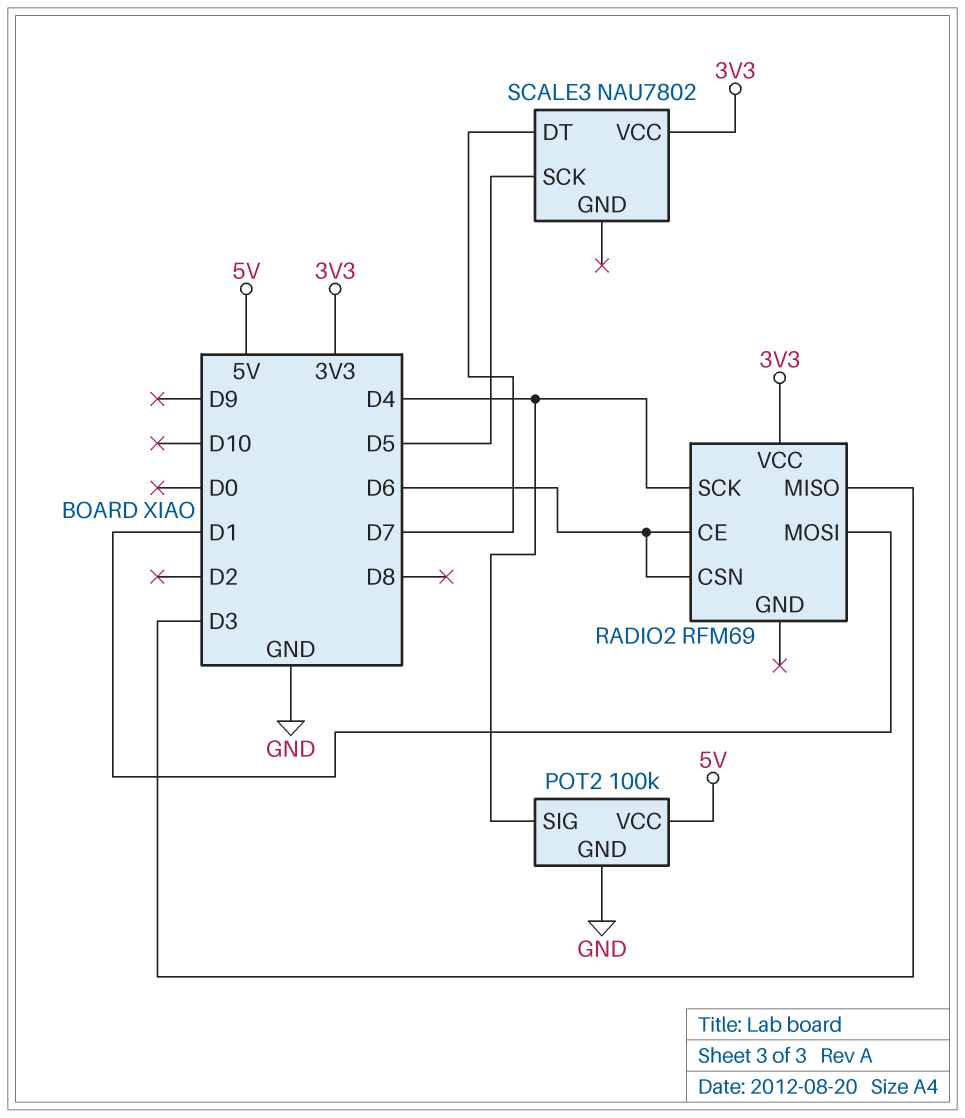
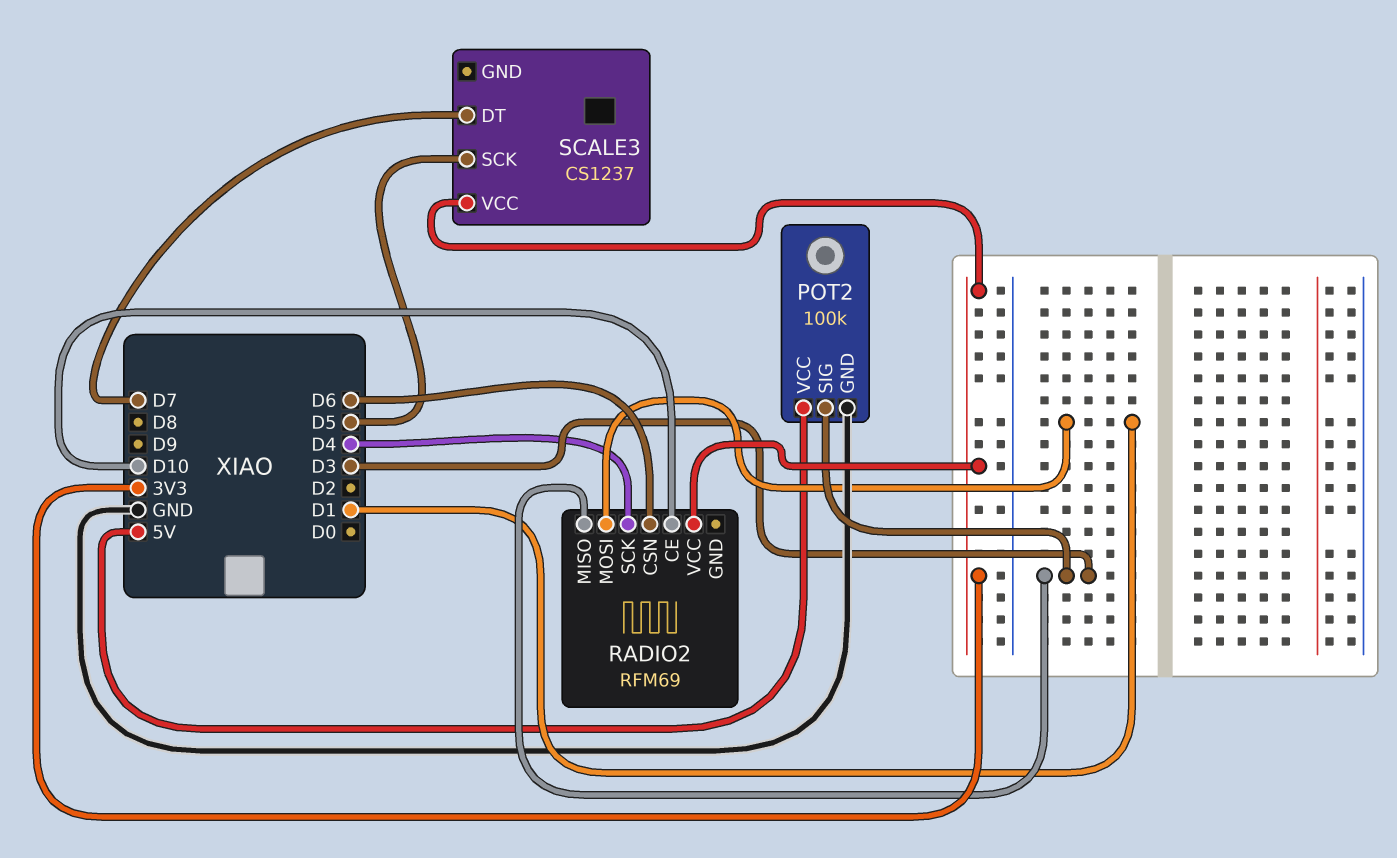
POT2 pin SIG: D4 -> D3
RADIO2 pin CE: D6 -> D10
SCALE3: NAU7802 -> CS1237

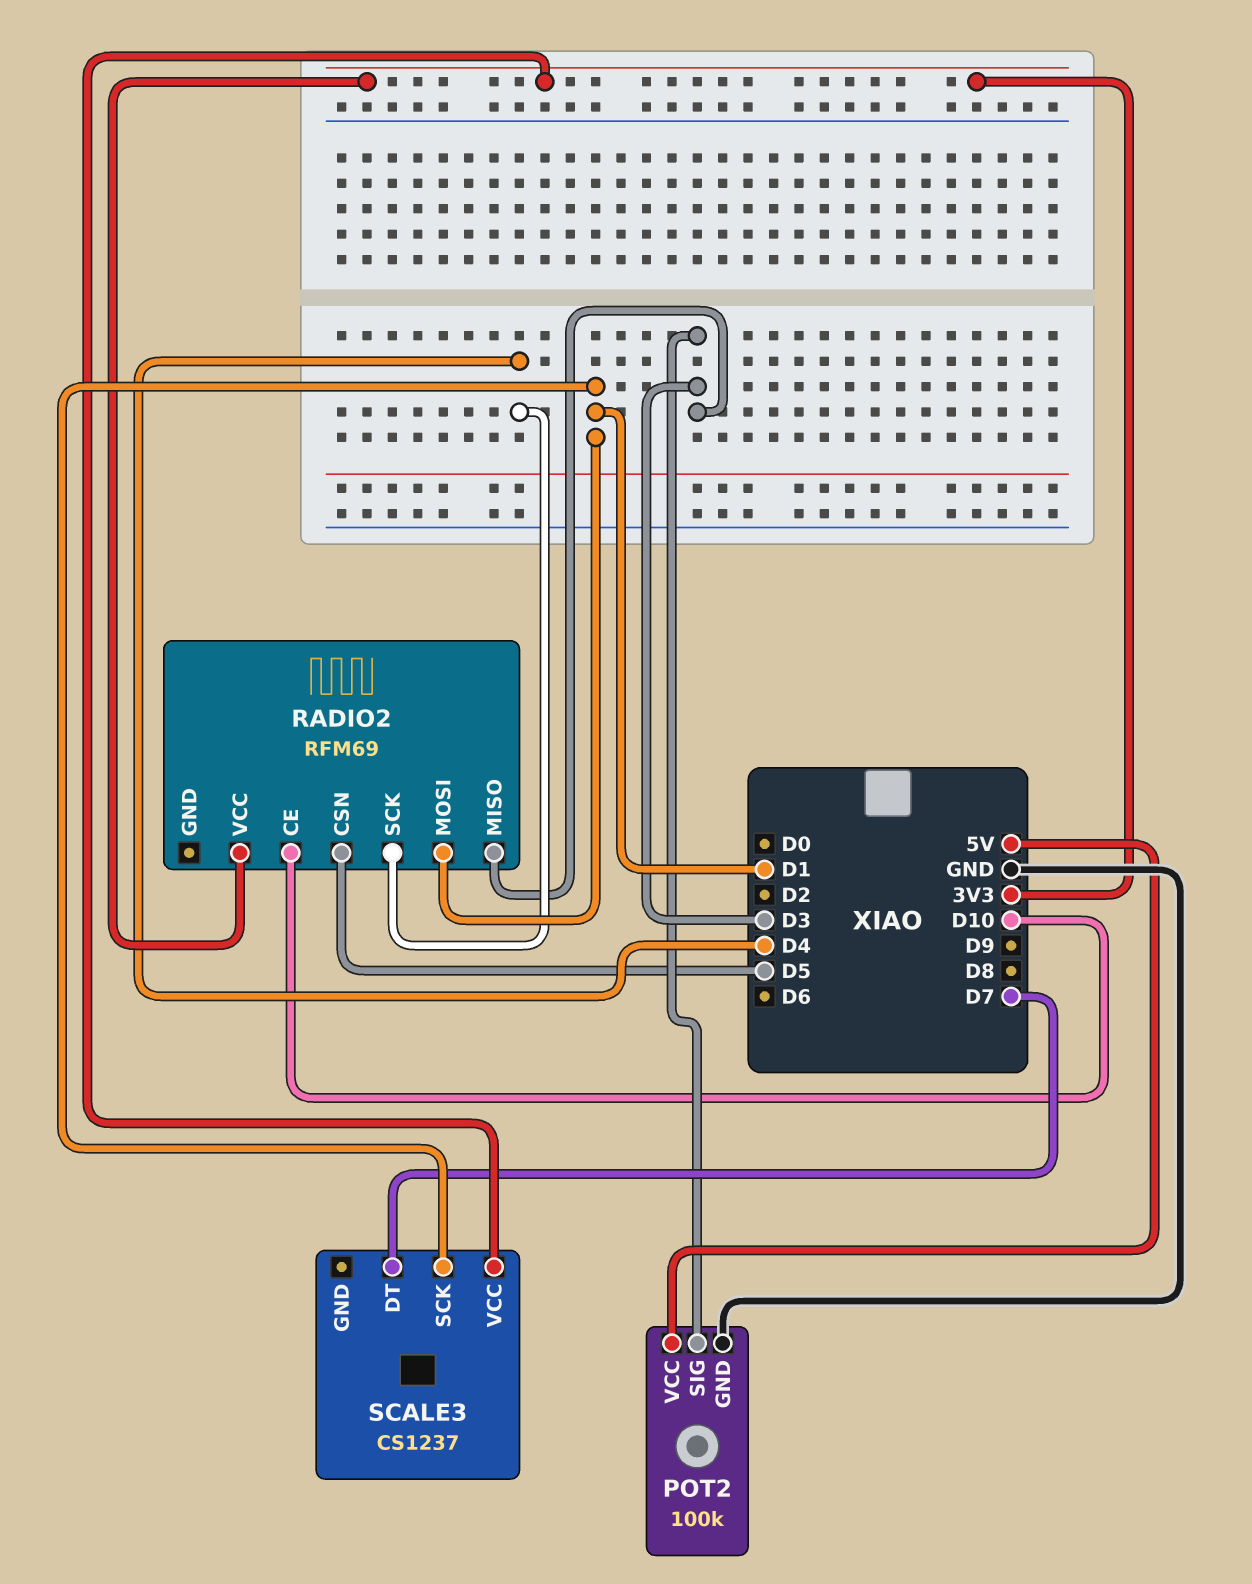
RADIO2 pin CSN: D6 -> D5
SCALE3 pin SCK: D5 -> D1

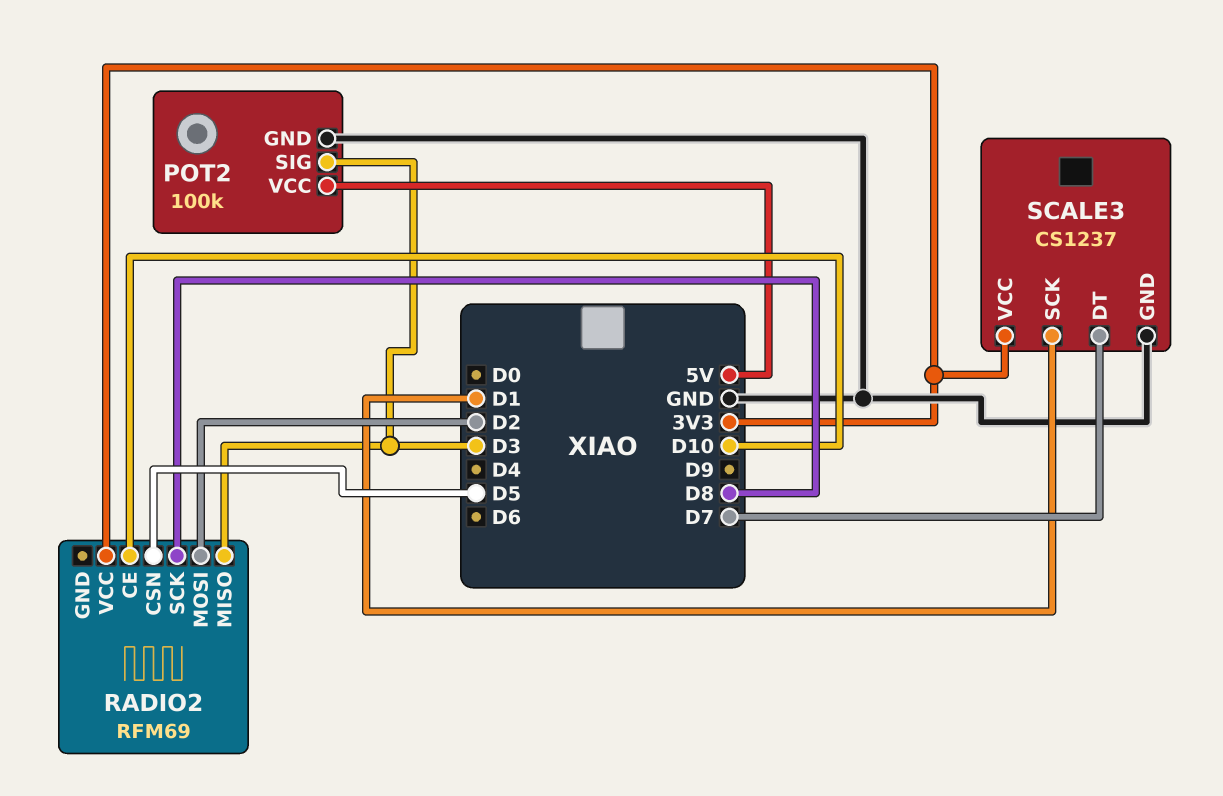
RADIO2 pin MOSI: D1 -> D2
RADIO2 pin SCK: D4 -> D8
SCALE3 pin GND: none -> GND

